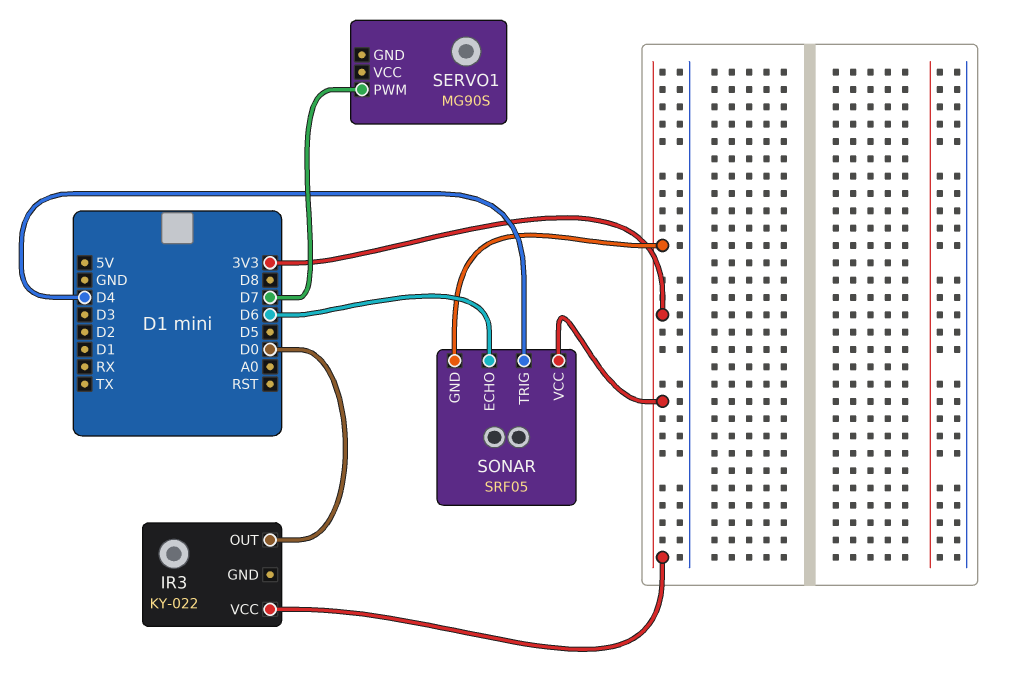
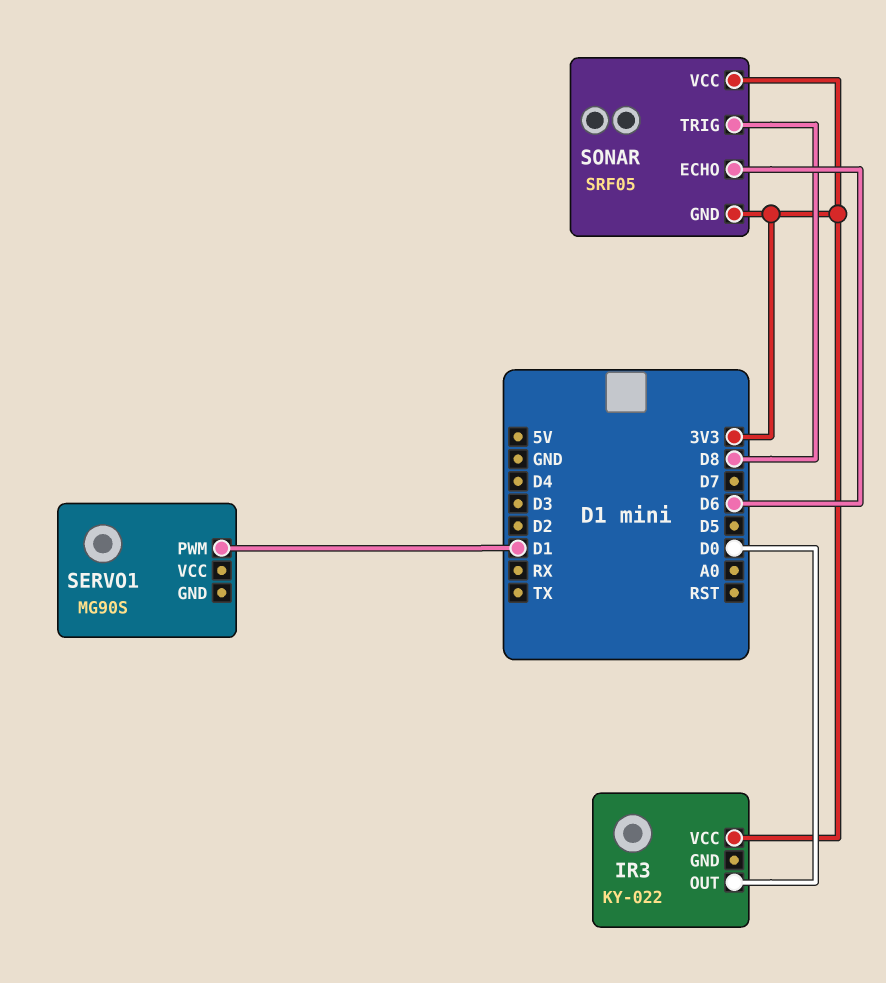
SERVO1 pin PWM: D7 -> D1
SONAR pin TRIG: D4 -> D8

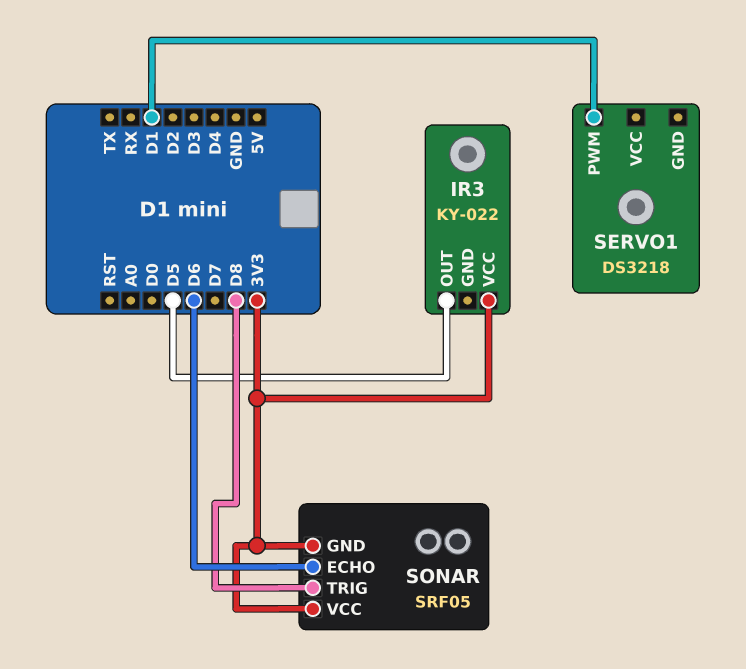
IR3 pin OUT: D0 -> D5
SERVO1: MG90S -> DS3218

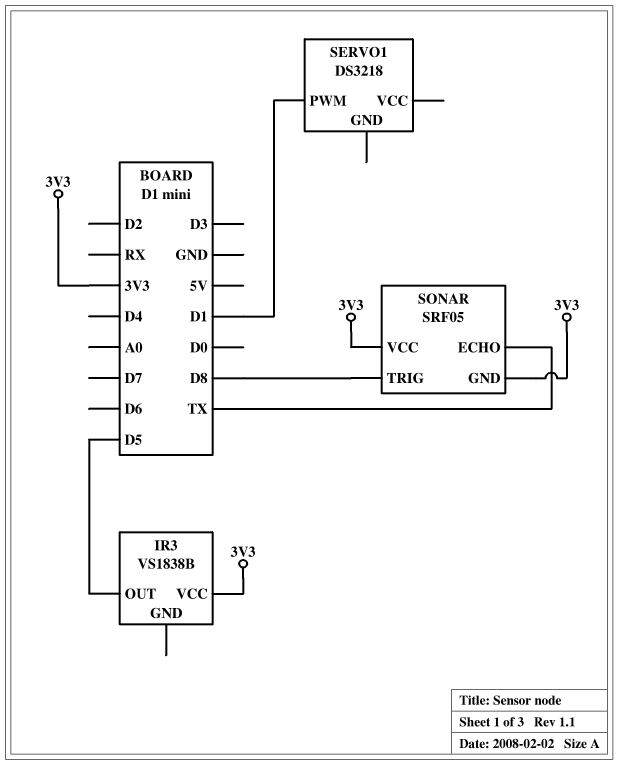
IR3: KY-022 -> VS1838B
SONAR pin ECHO: D6 -> TX

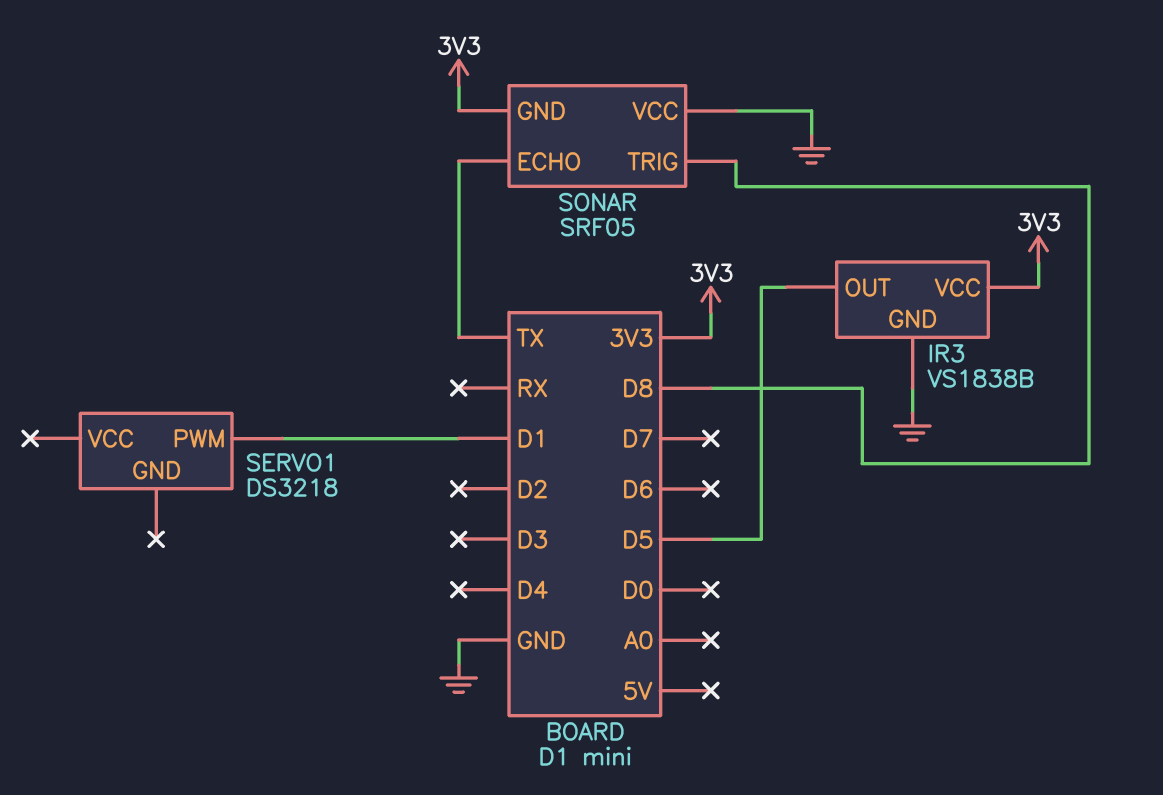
IR3 pin GND: none -> GND
SONAR pin VCC: 3V3 -> GND

